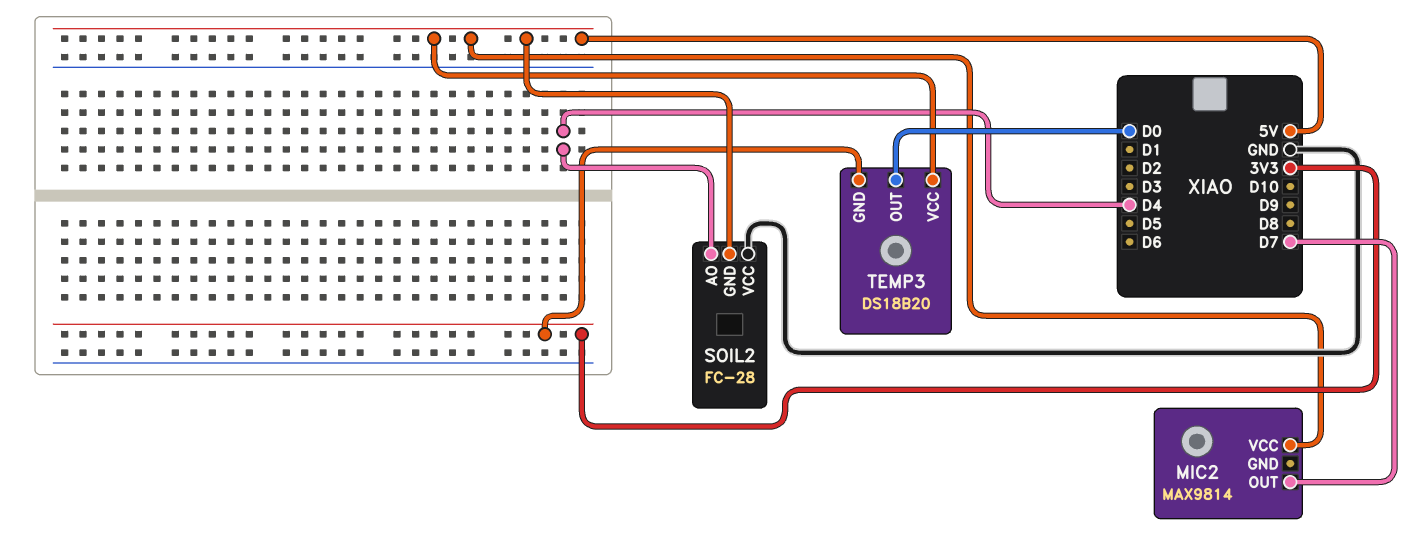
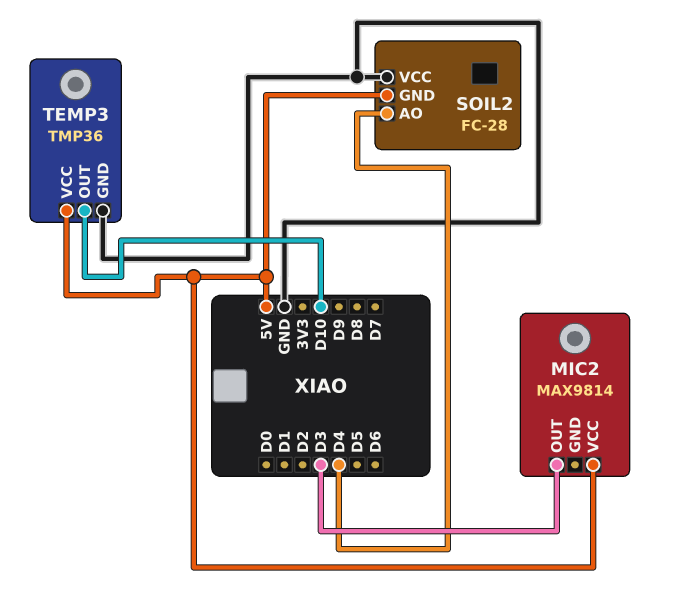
MIC2 pin OUT: D7 -> D3
TEMP3: DS18B20 -> TMP36
TEMP3 pin GND: 3V3 -> GND
TEMP3 pin OUT: D0 -> D10

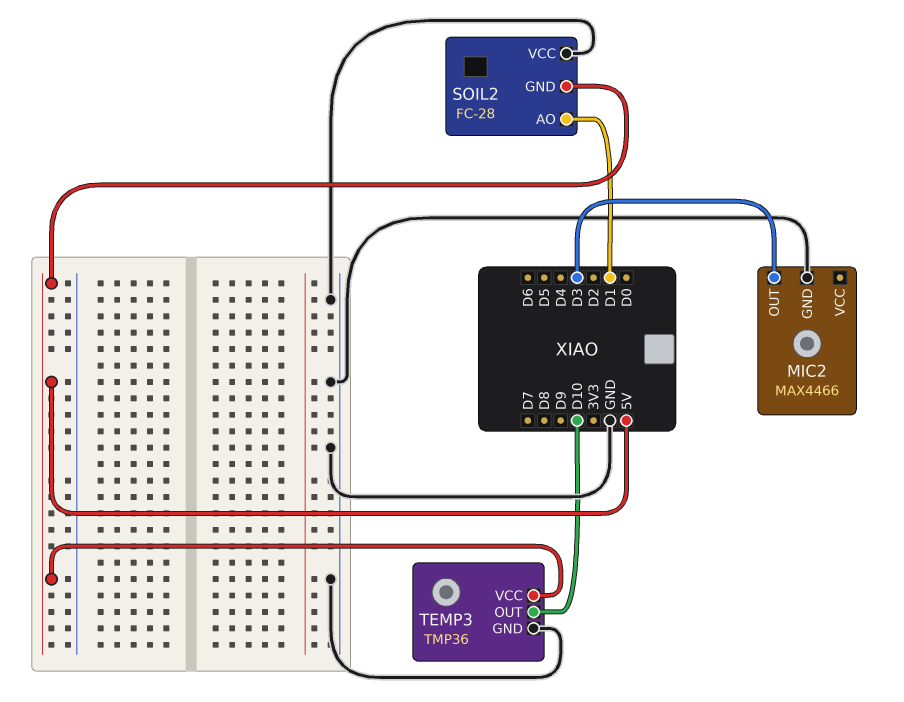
MIC2: MAX9814 -> MAX4466
MIC2 pin GND: none -> GND
MIC2 pin VCC: 5V -> none
SOIL2 pin AO: D4 -> D1

